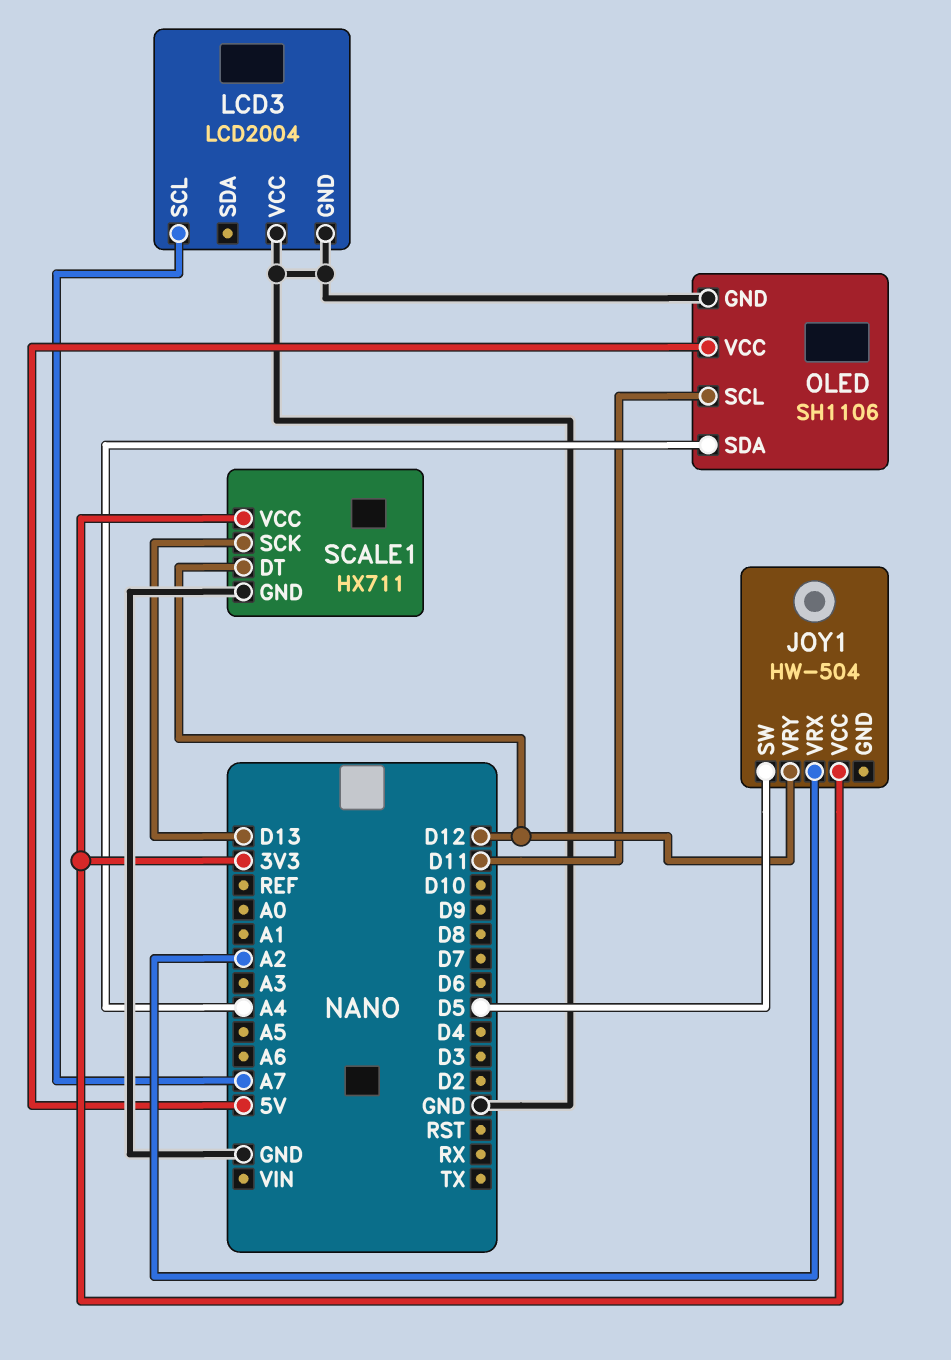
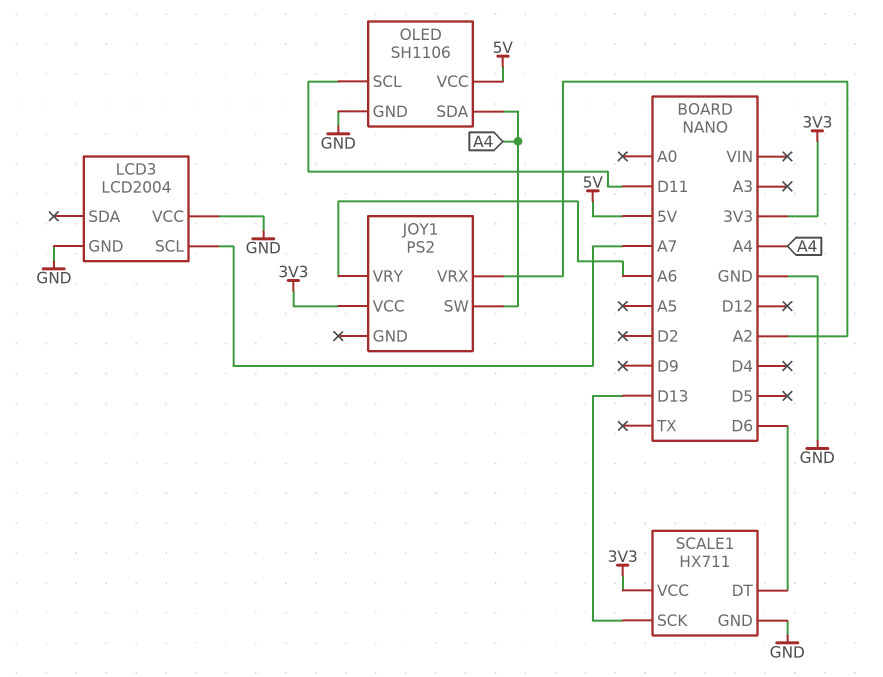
JOY1: HW-504 -> PS2
JOY1 pin SW: D5 -> A4
JOY1 pin VRY: D12 -> A6
SCALE1 pin DT: D12 -> D6

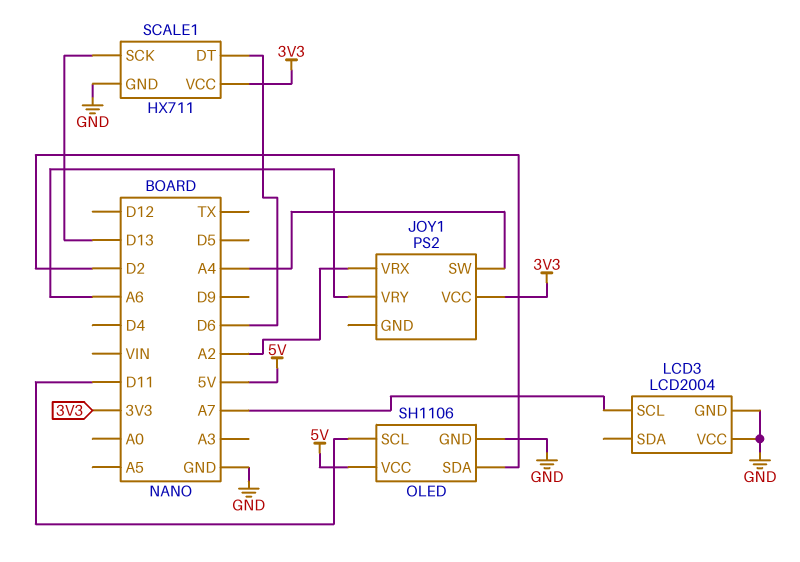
OLED pin SDA: A4 -> D2

